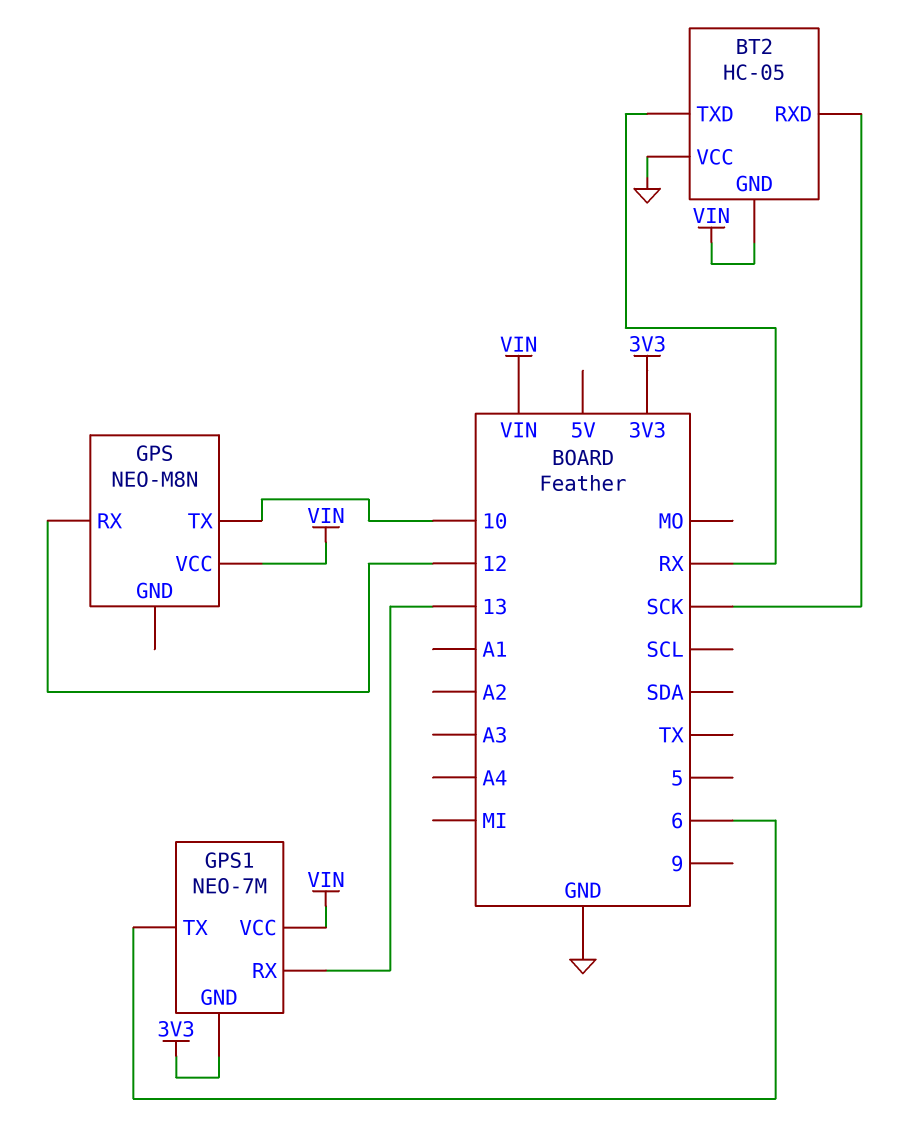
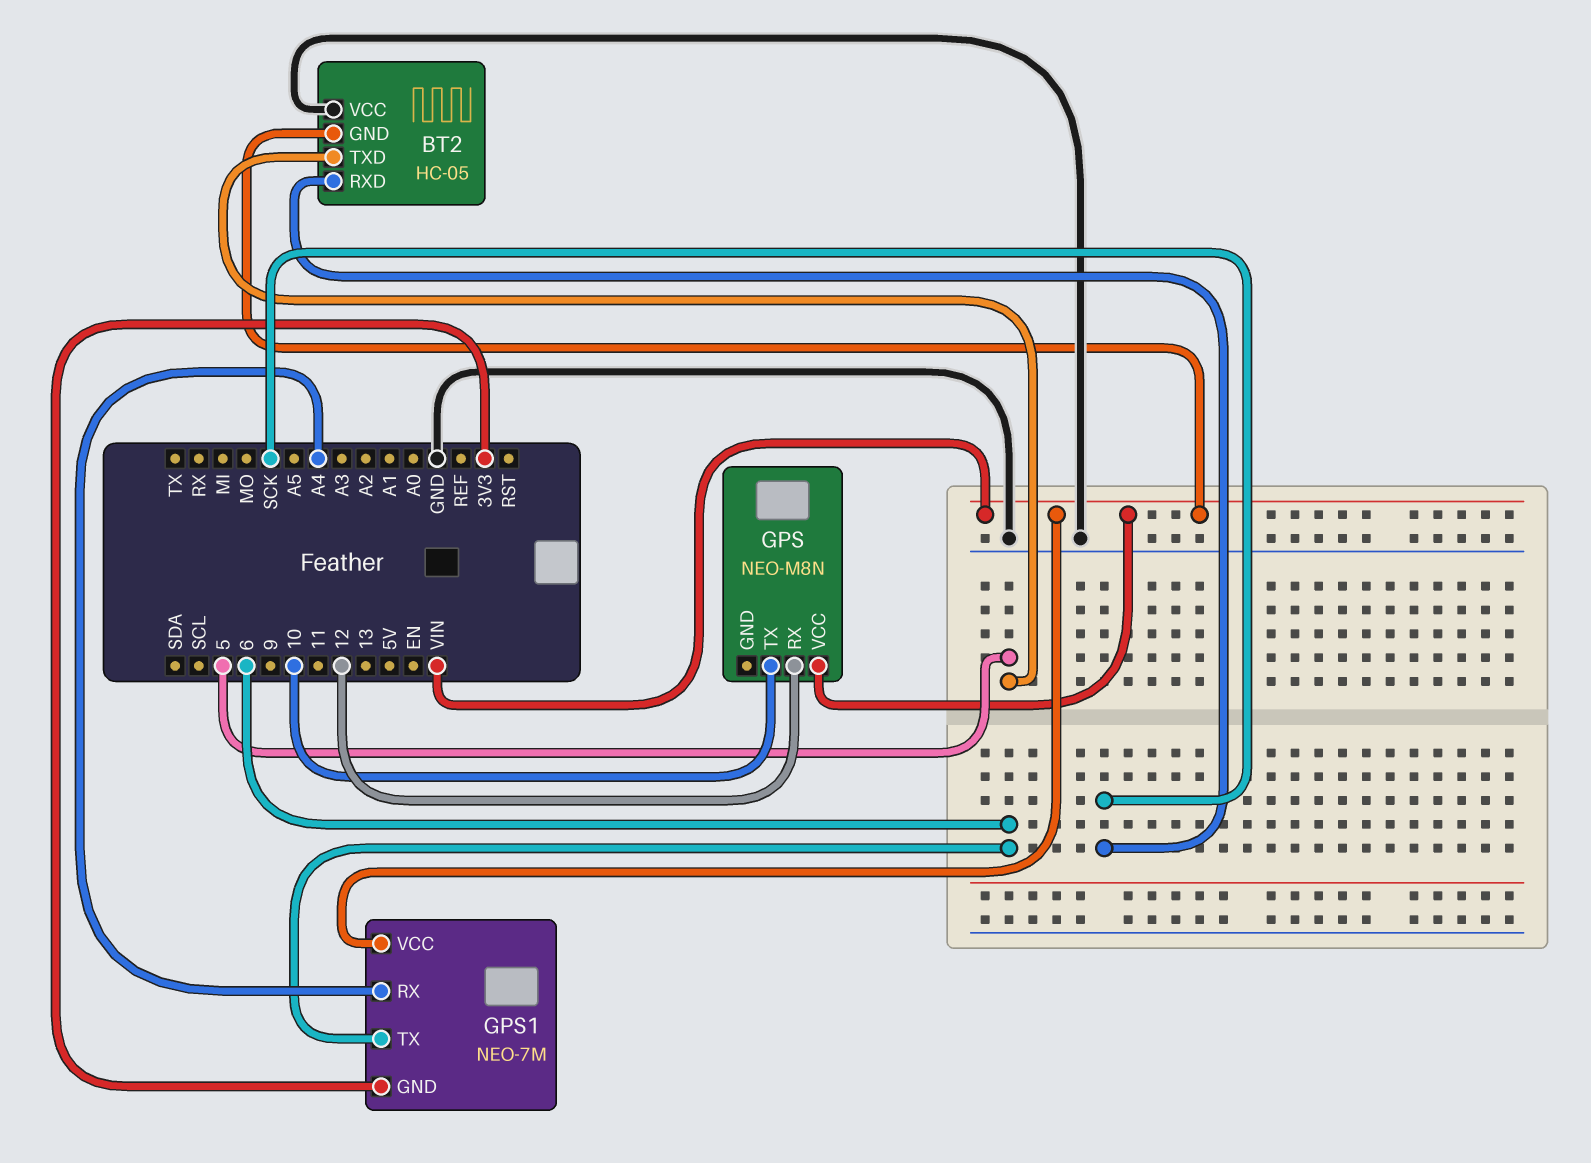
BT2 pin TXD: RX -> 5
GPS1 pin RX: 13 -> A4

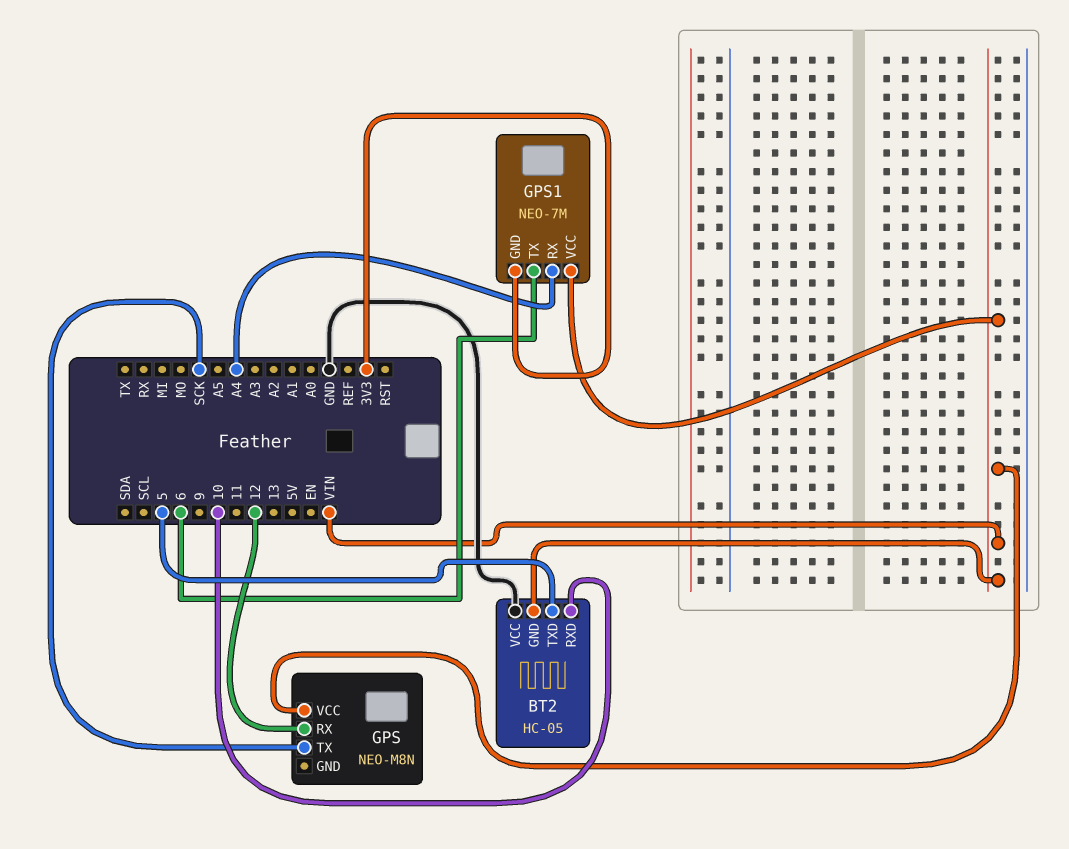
BT2 pin RXD: SCK -> 10
GPS pin TX: 10 -> SCK

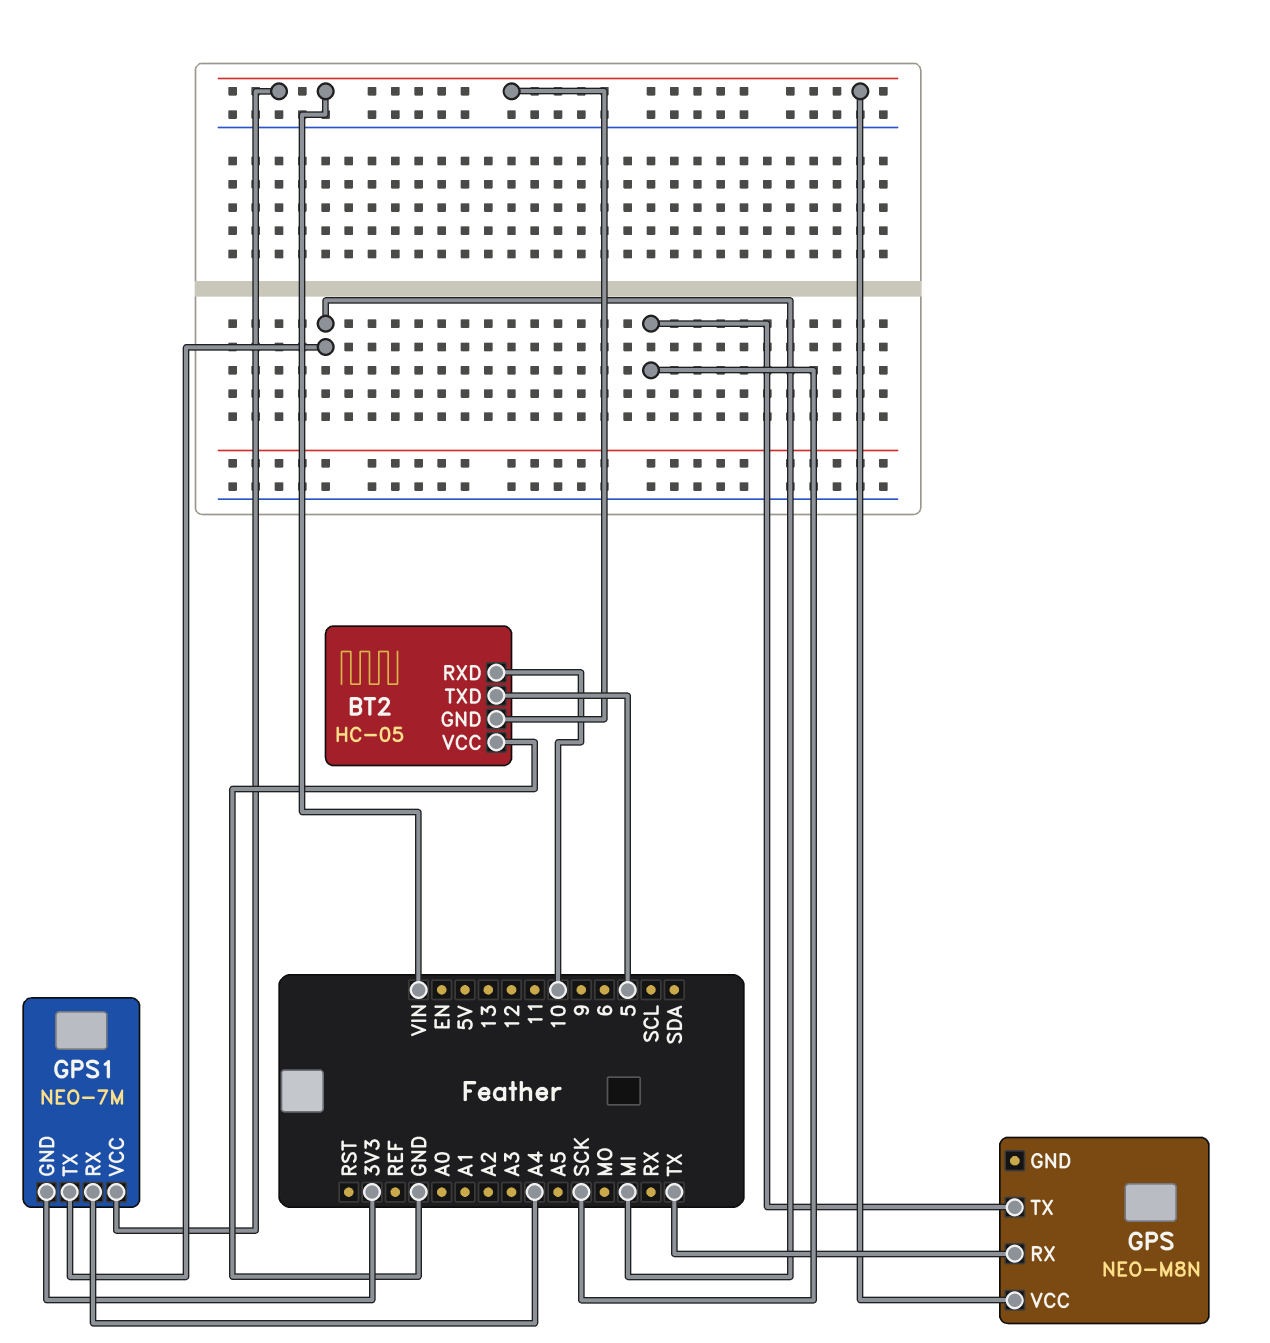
GPS pin RX: 12 -> TX
GPS1 pin TX: 6 -> MI

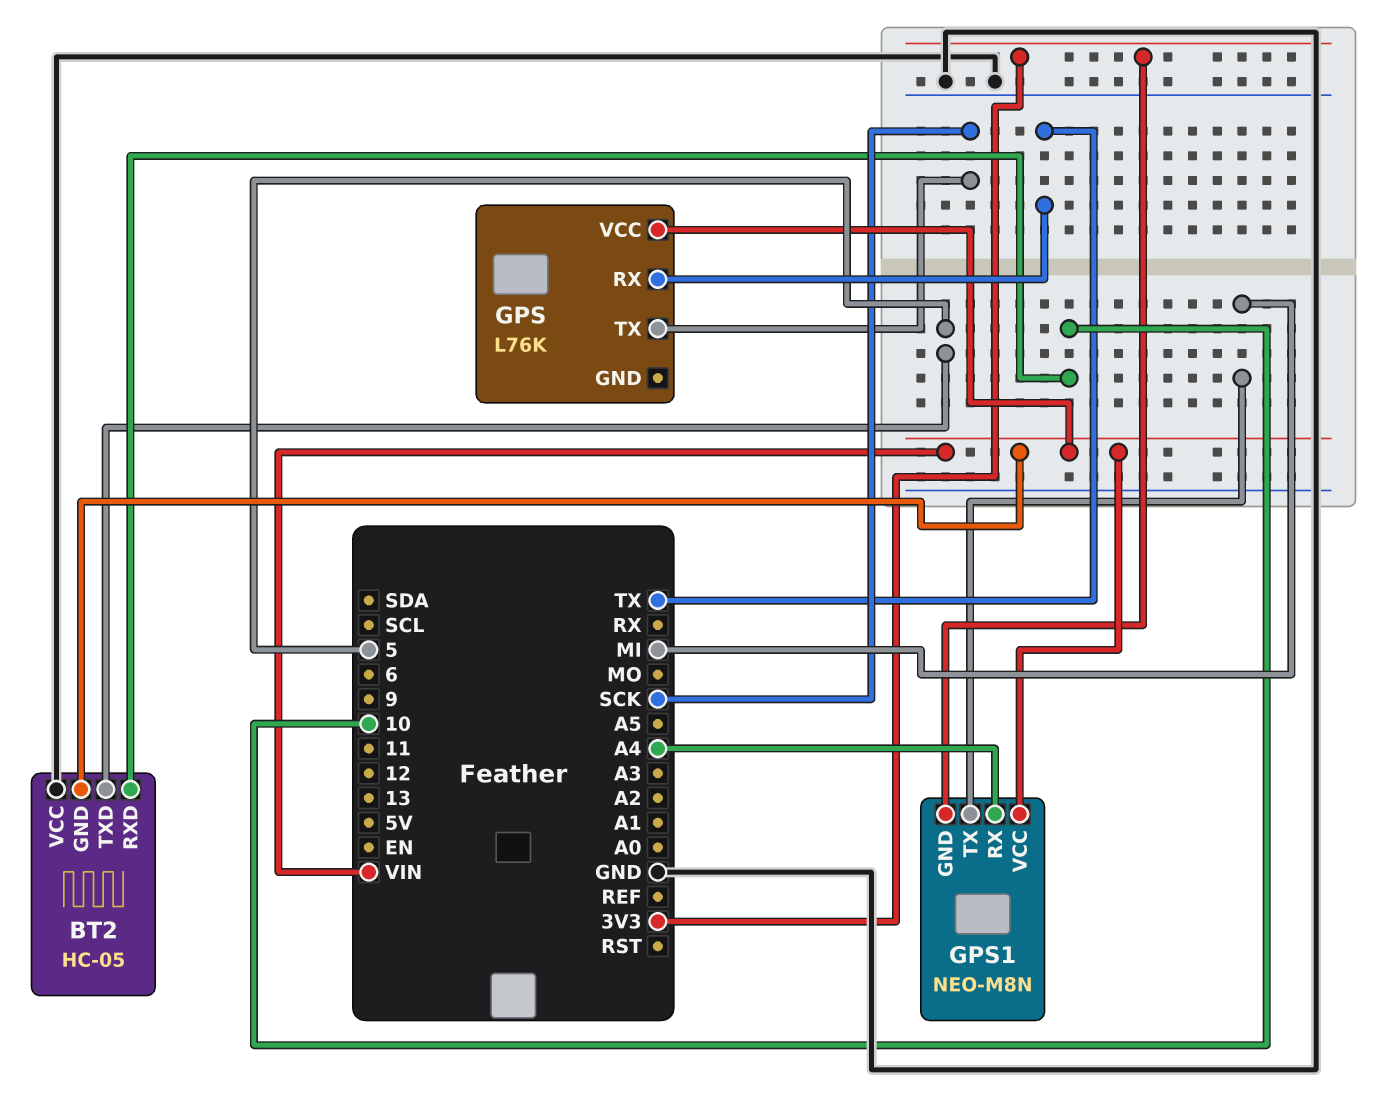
GPS: NEO-M8N -> L76K
GPS1: NEO-7M -> NEO-M8N

